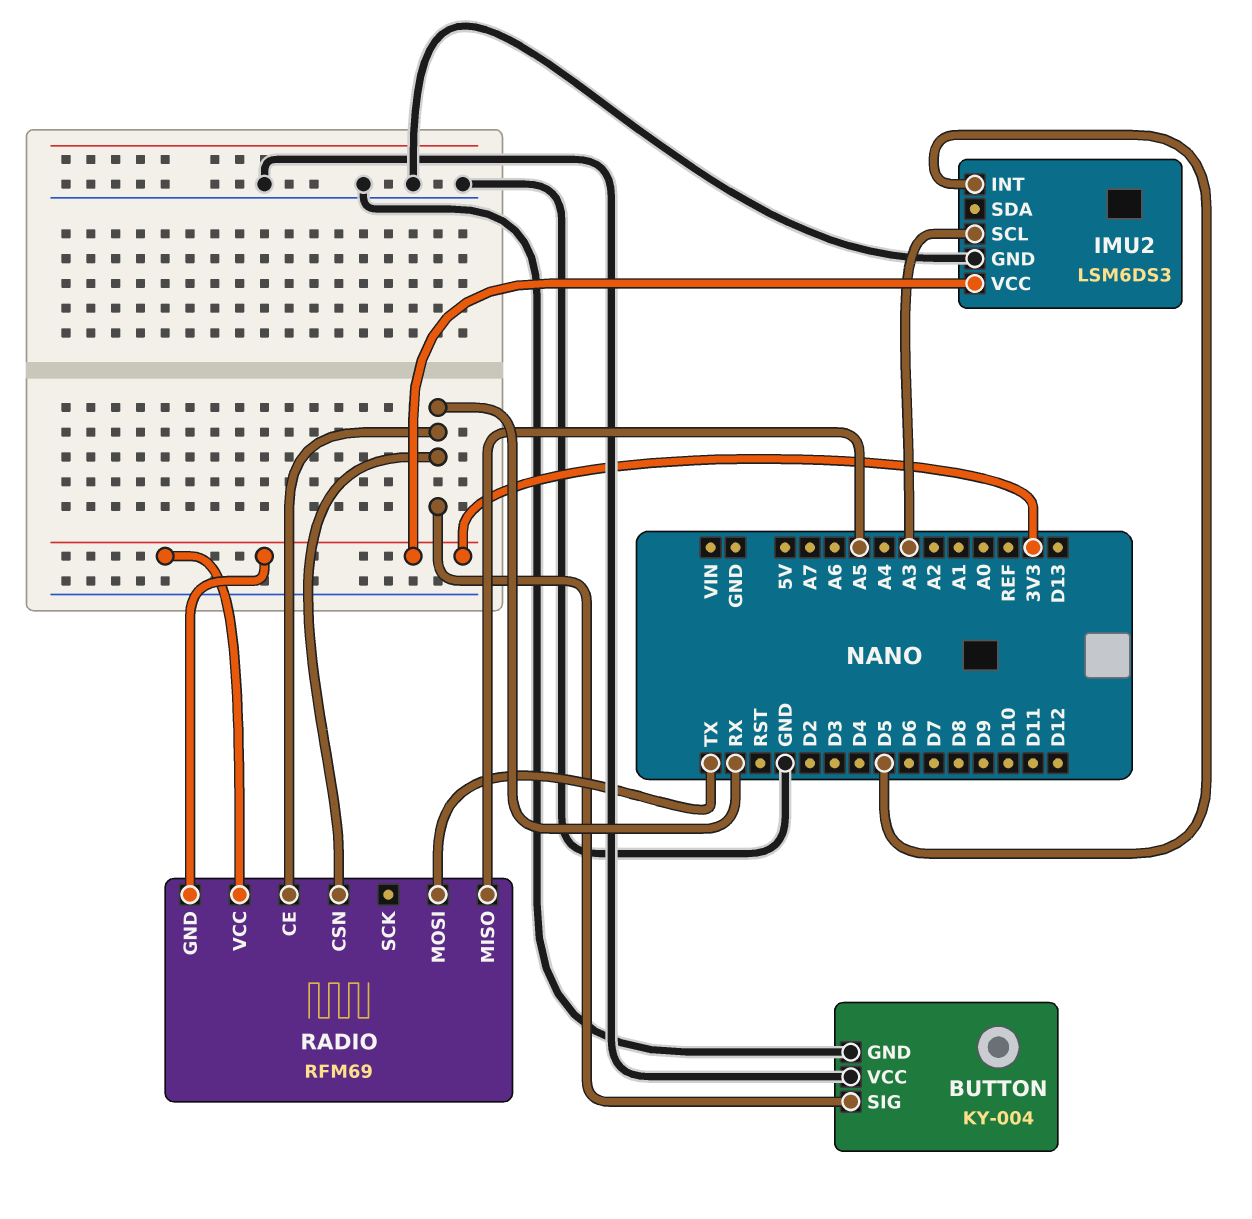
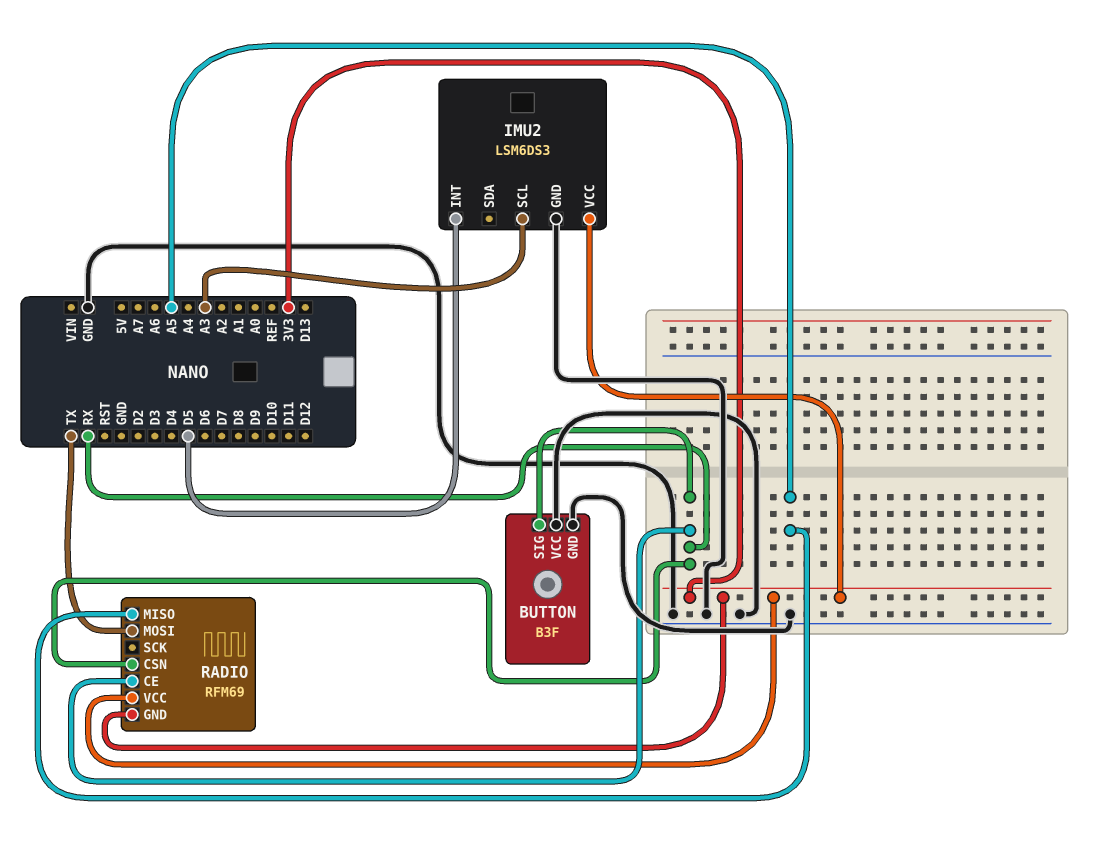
BUTTON: KY-004 -> B3F

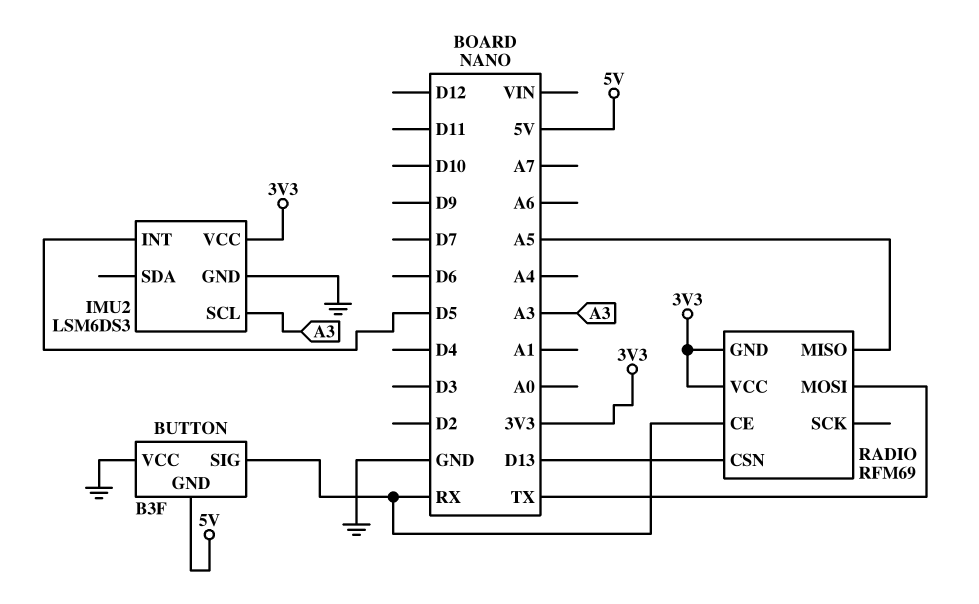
BUTTON pin GND: GND -> 5V
RADIO pin CSN: RX -> D13

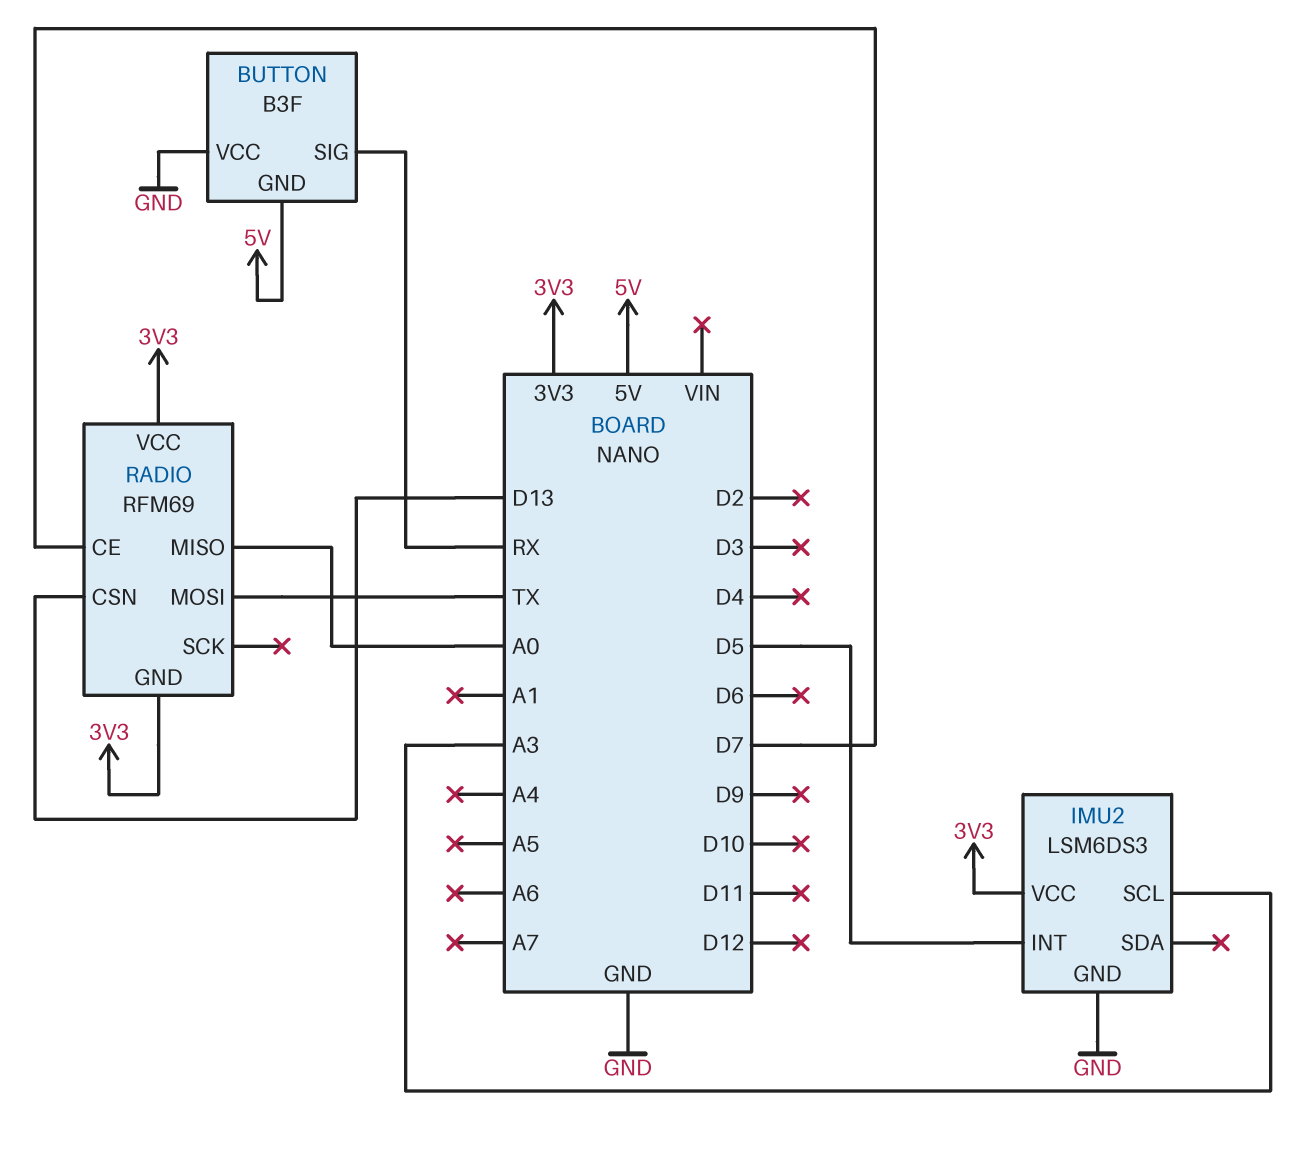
RADIO pin CE: RX -> D7
RADIO pin MISO: A5 -> A0

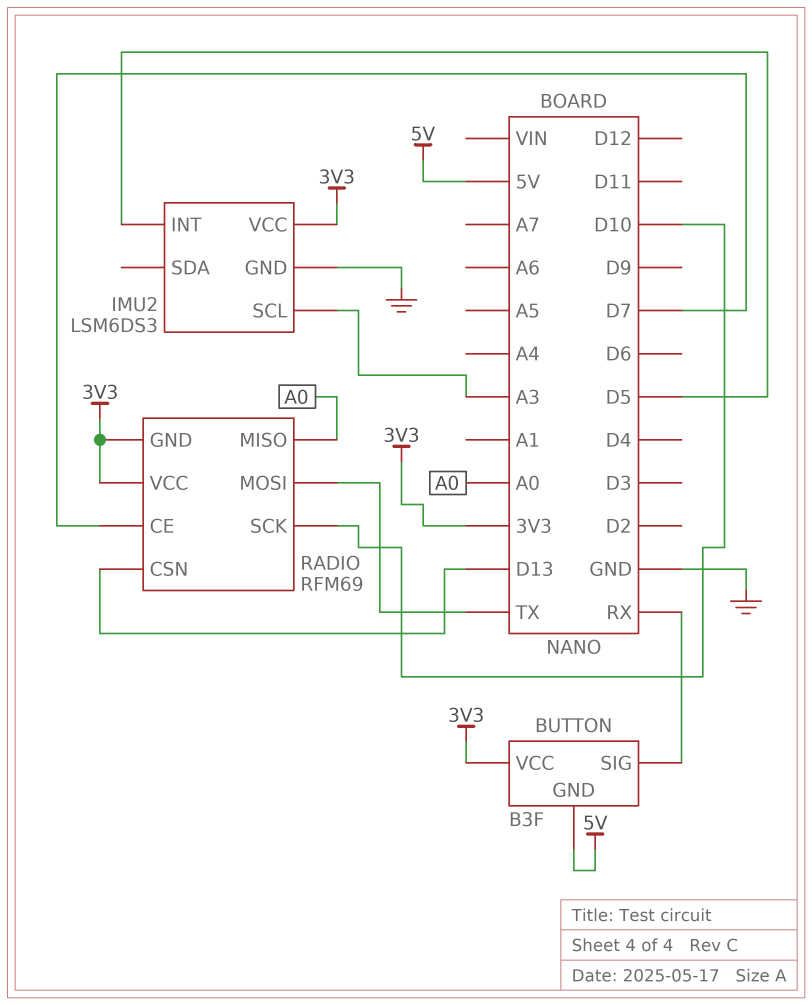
BUTTON pin VCC: GND -> 3V3
RADIO pin SCK: none -> D10

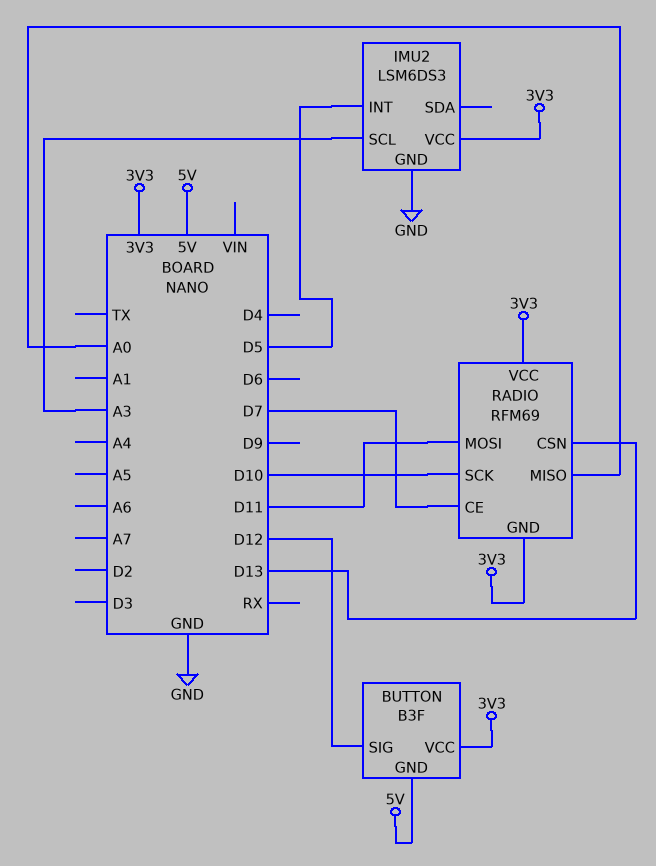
BUTTON pin SIG: RX -> D12
RADIO pin MOSI: TX -> D11

